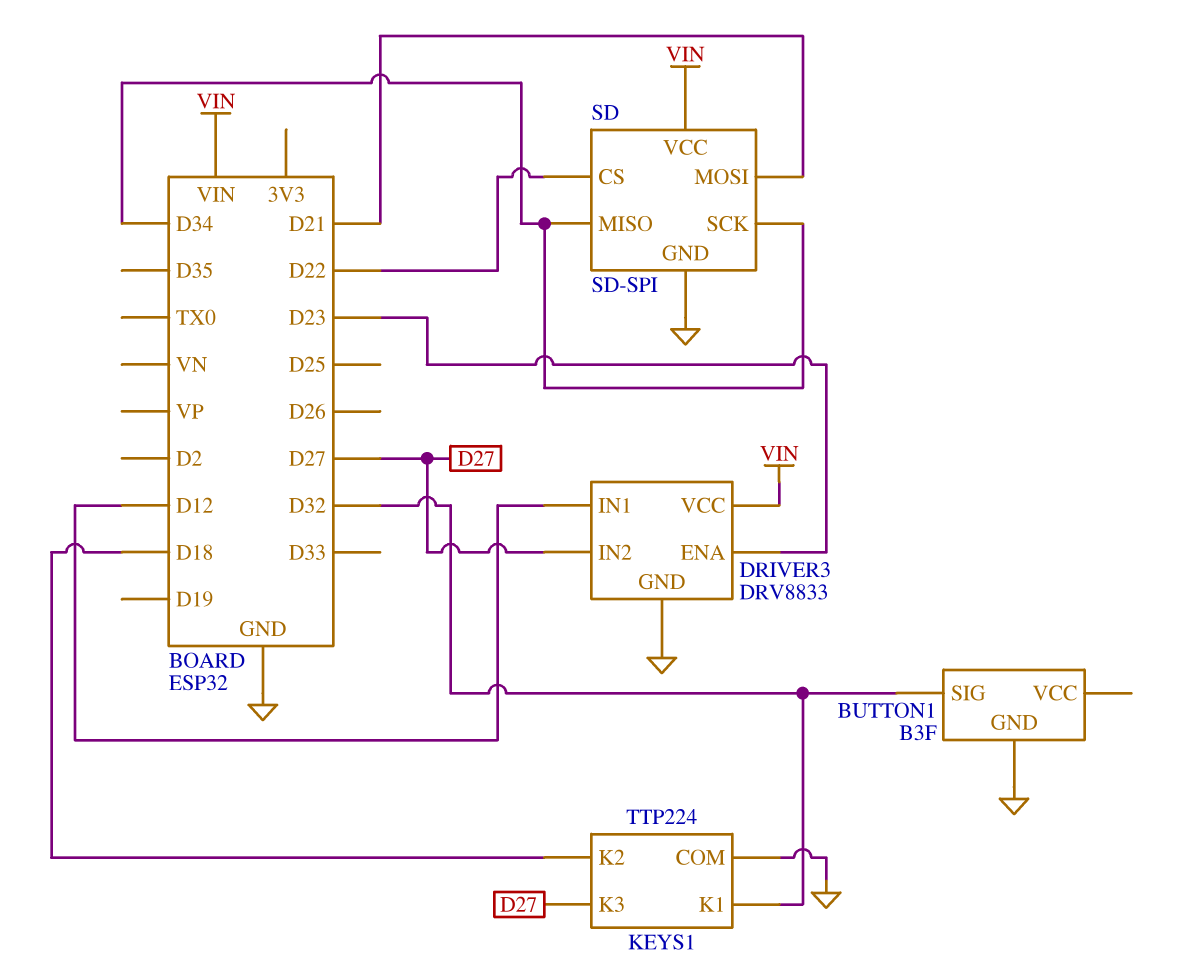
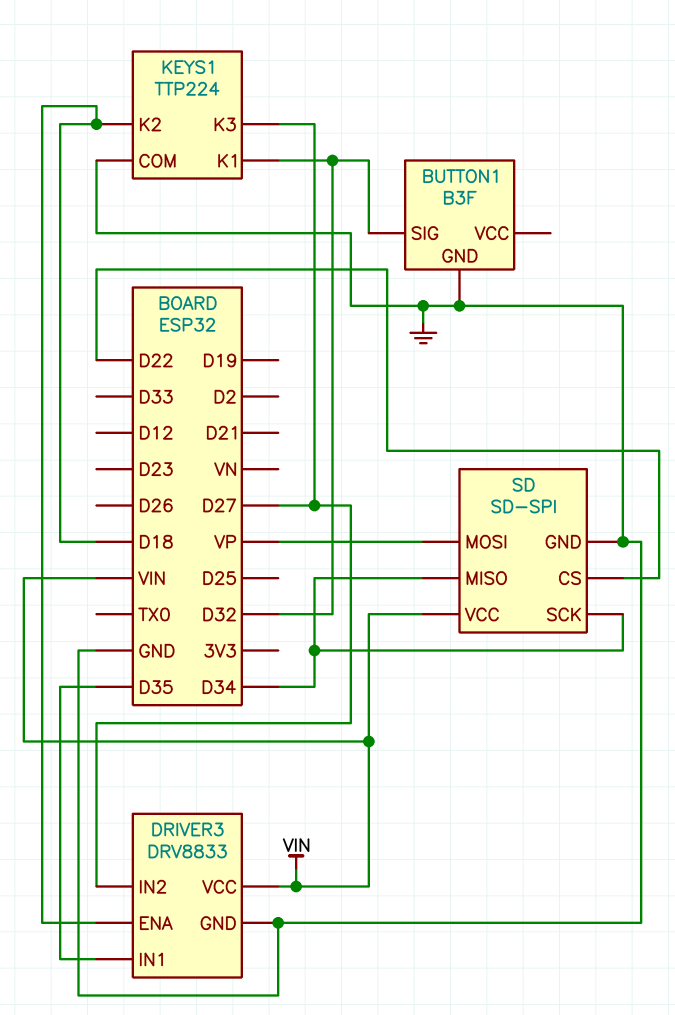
DRIVER3 pin ENA: D23 -> D18
DRIVER3 pin IN1: D12 -> D35
SD pin MOSI: D21 -> VP

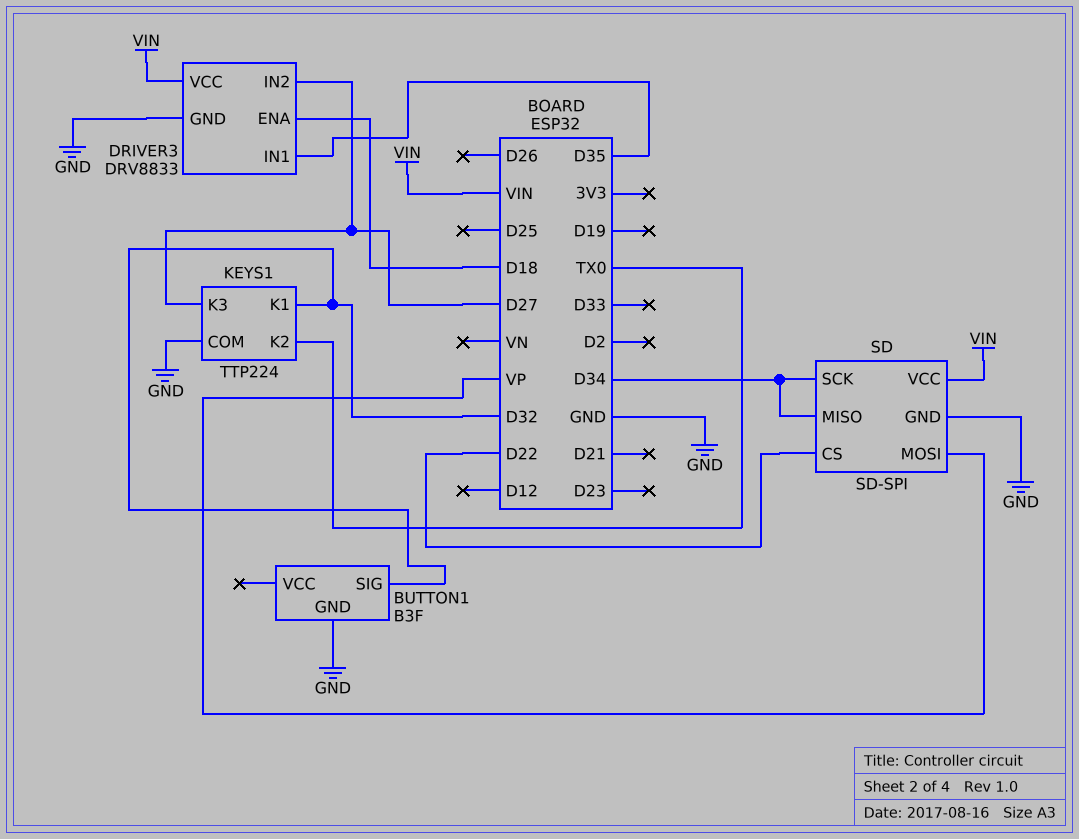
KEYS1 pin K2: D18 -> TX0

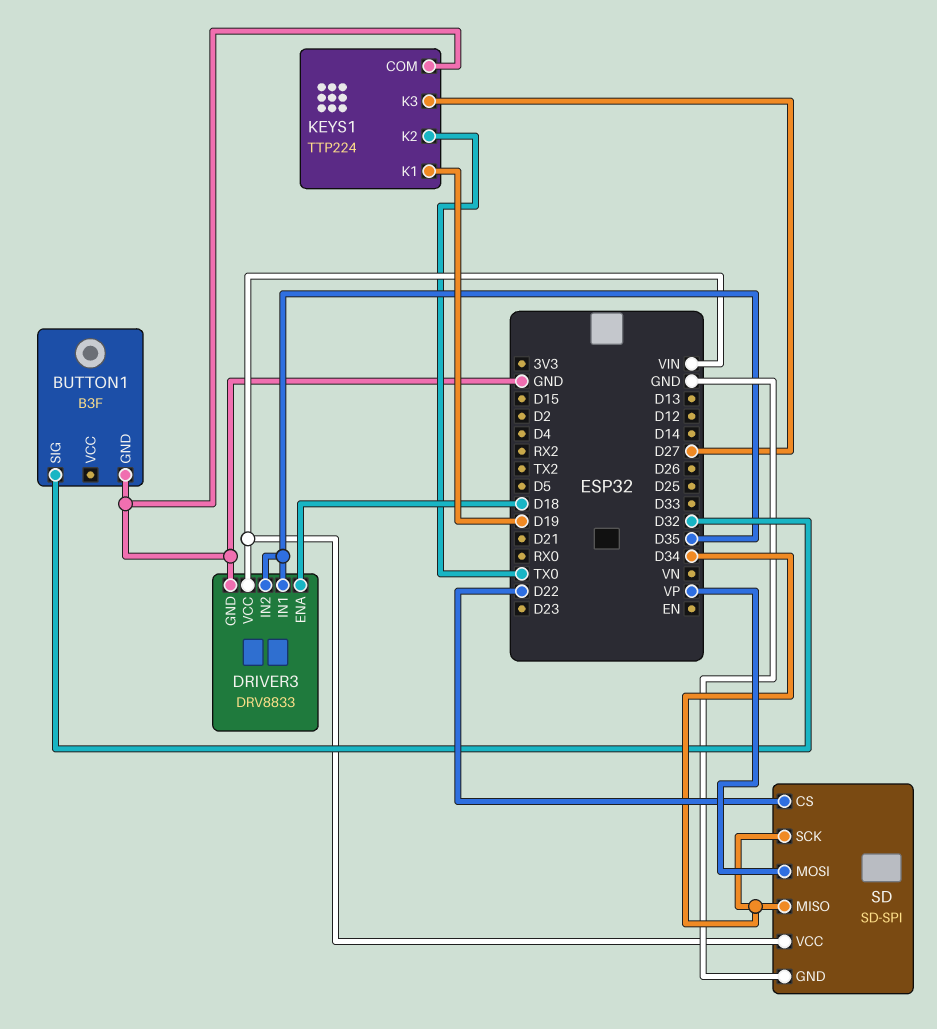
DRIVER3 pin IN2: D27 -> D35
KEYS1 pin K1: D32 -> D19

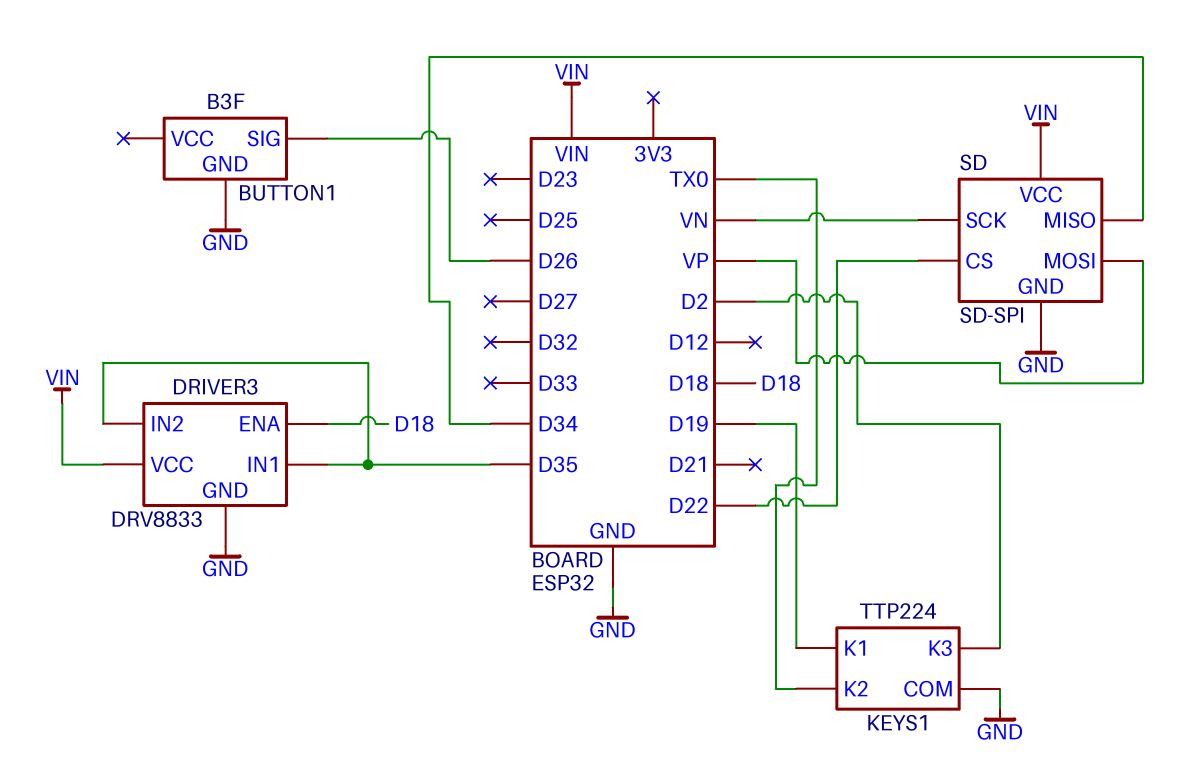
BUTTON1 pin SIG: D32 -> D26
KEYS1 pin K3: D27 -> D2
SD pin SCK: D34 -> VN

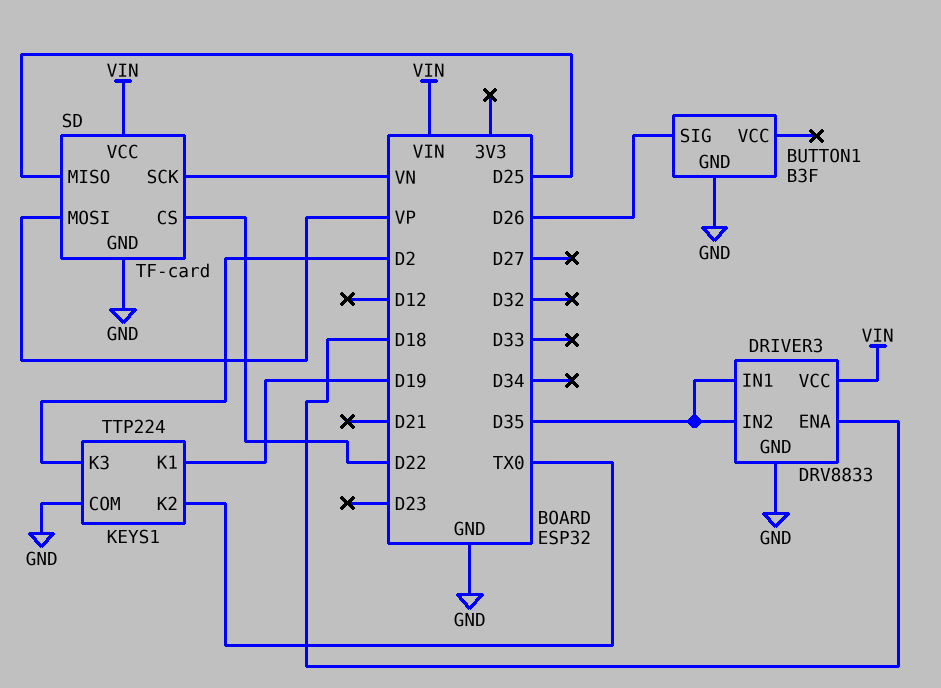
SD: SD-SPI -> TF-card
SD pin MISO: D34 -> D25

